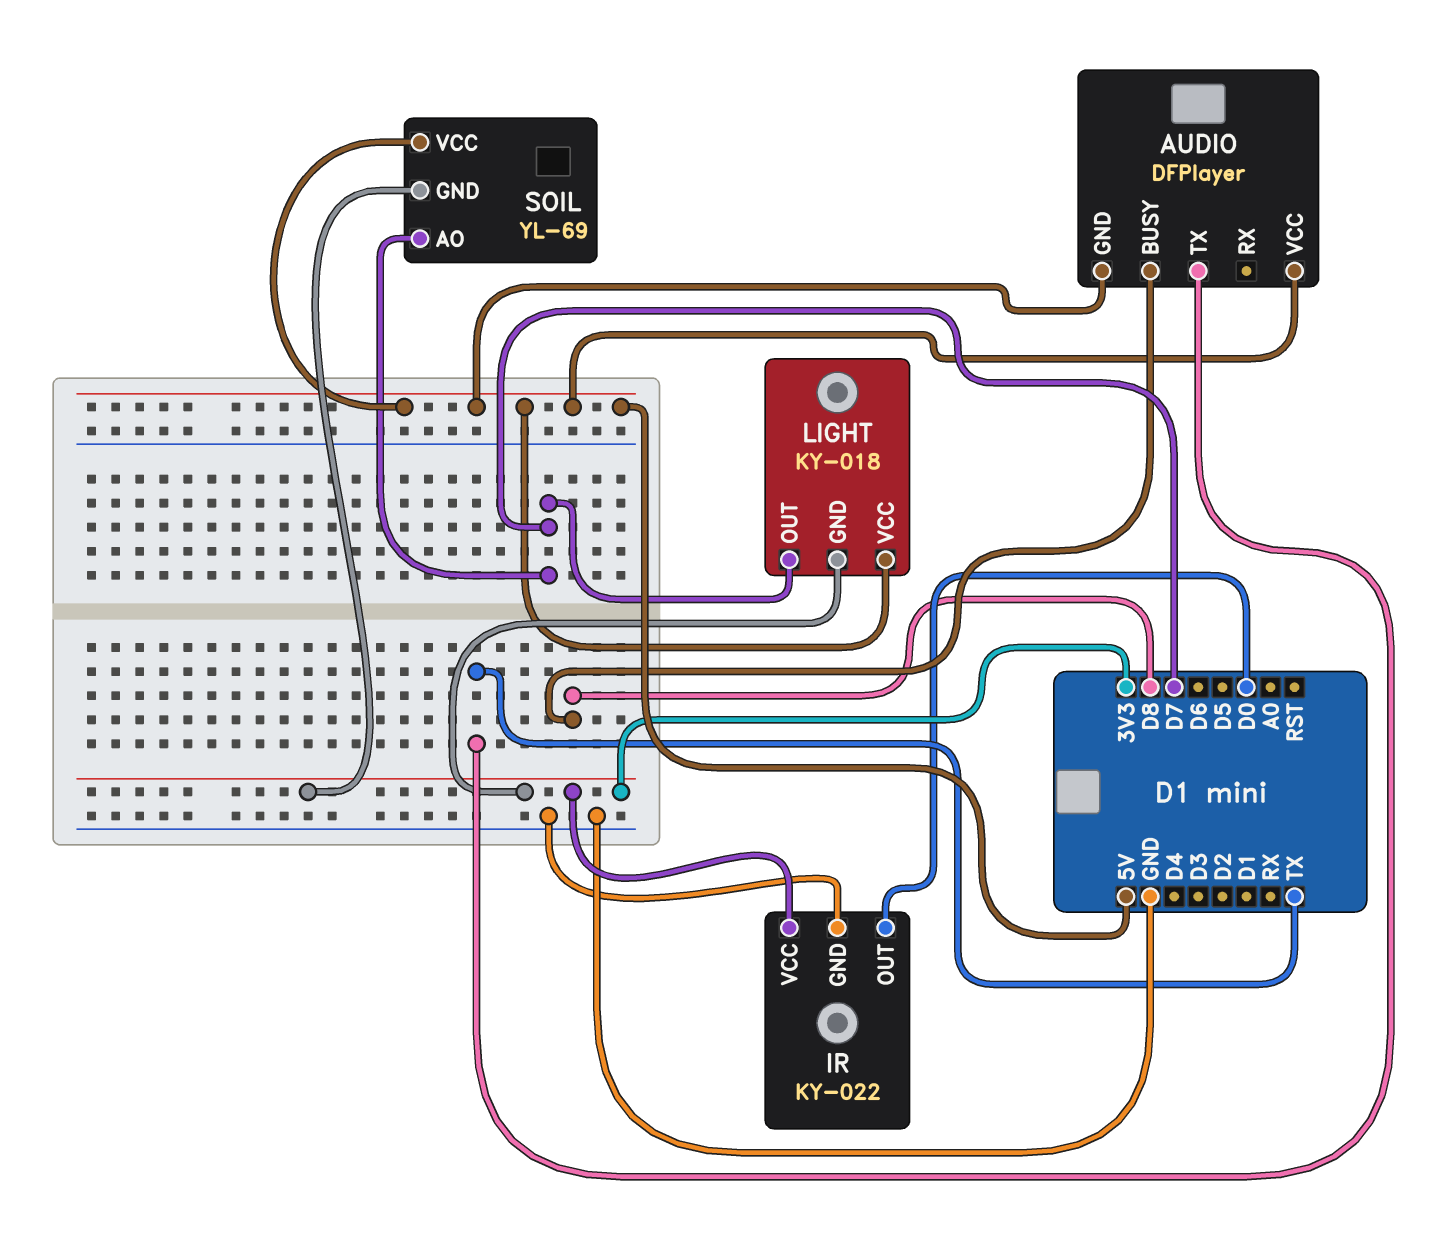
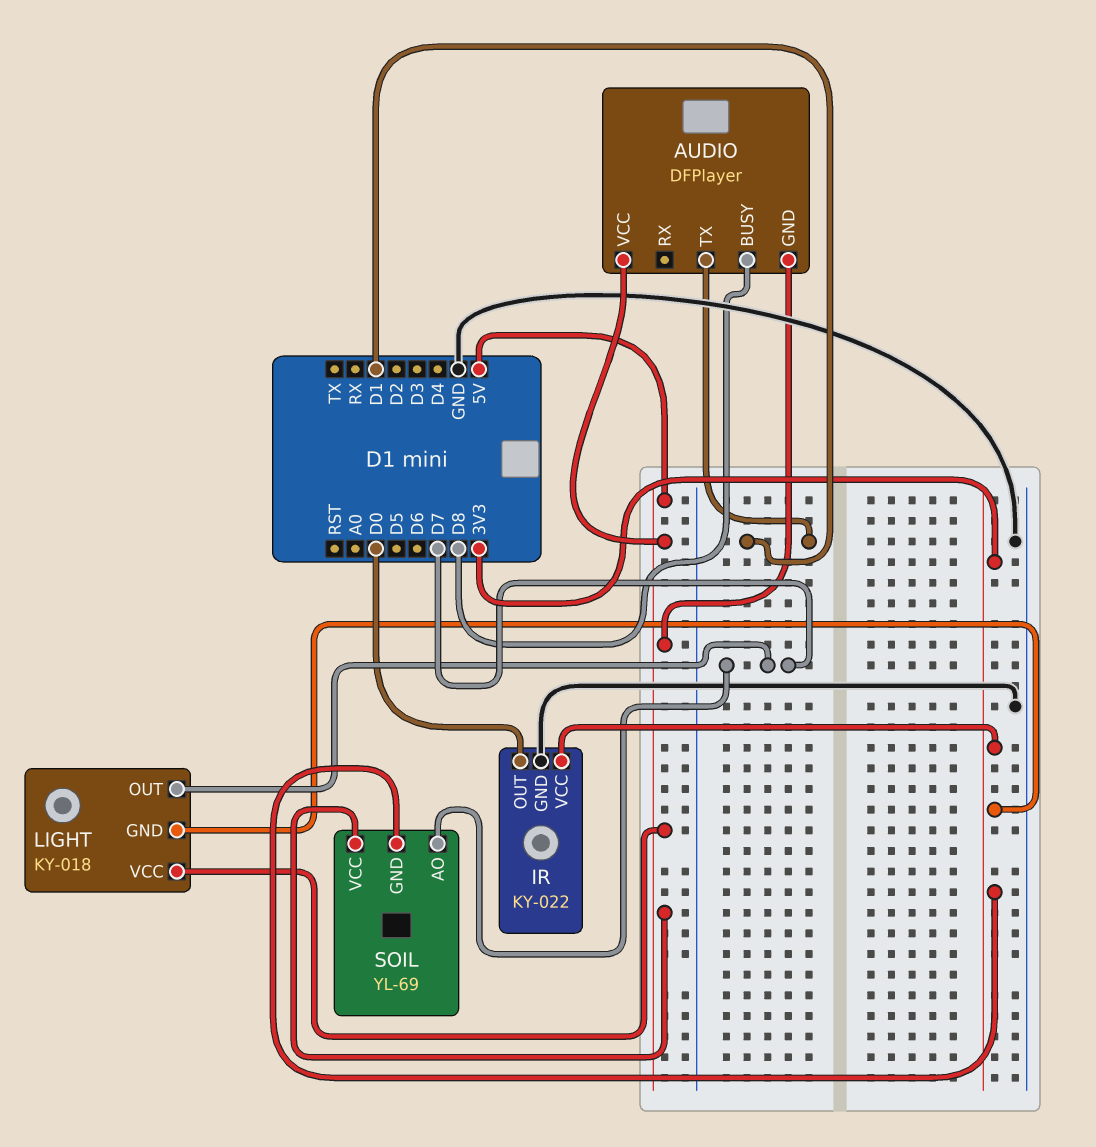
AUDIO pin TX: TX -> D1

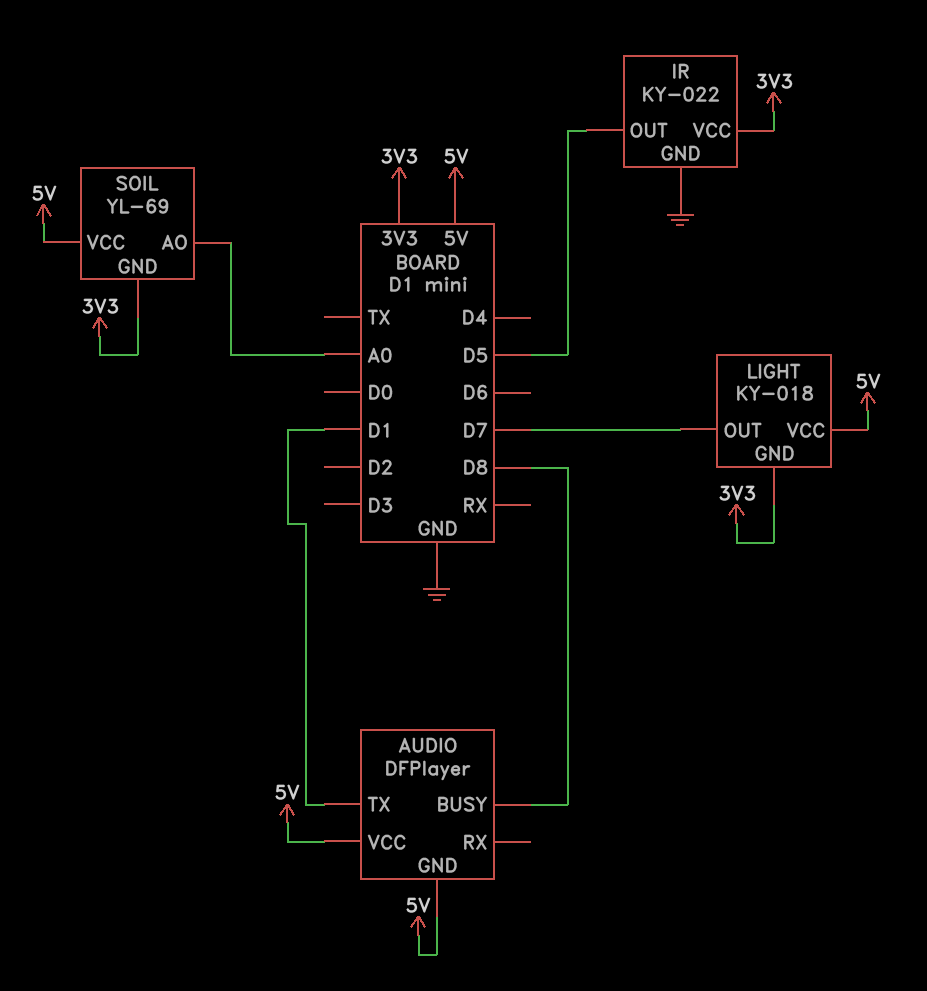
IR pin OUT: D0 -> D5
SOIL pin AO: D7 -> A0

